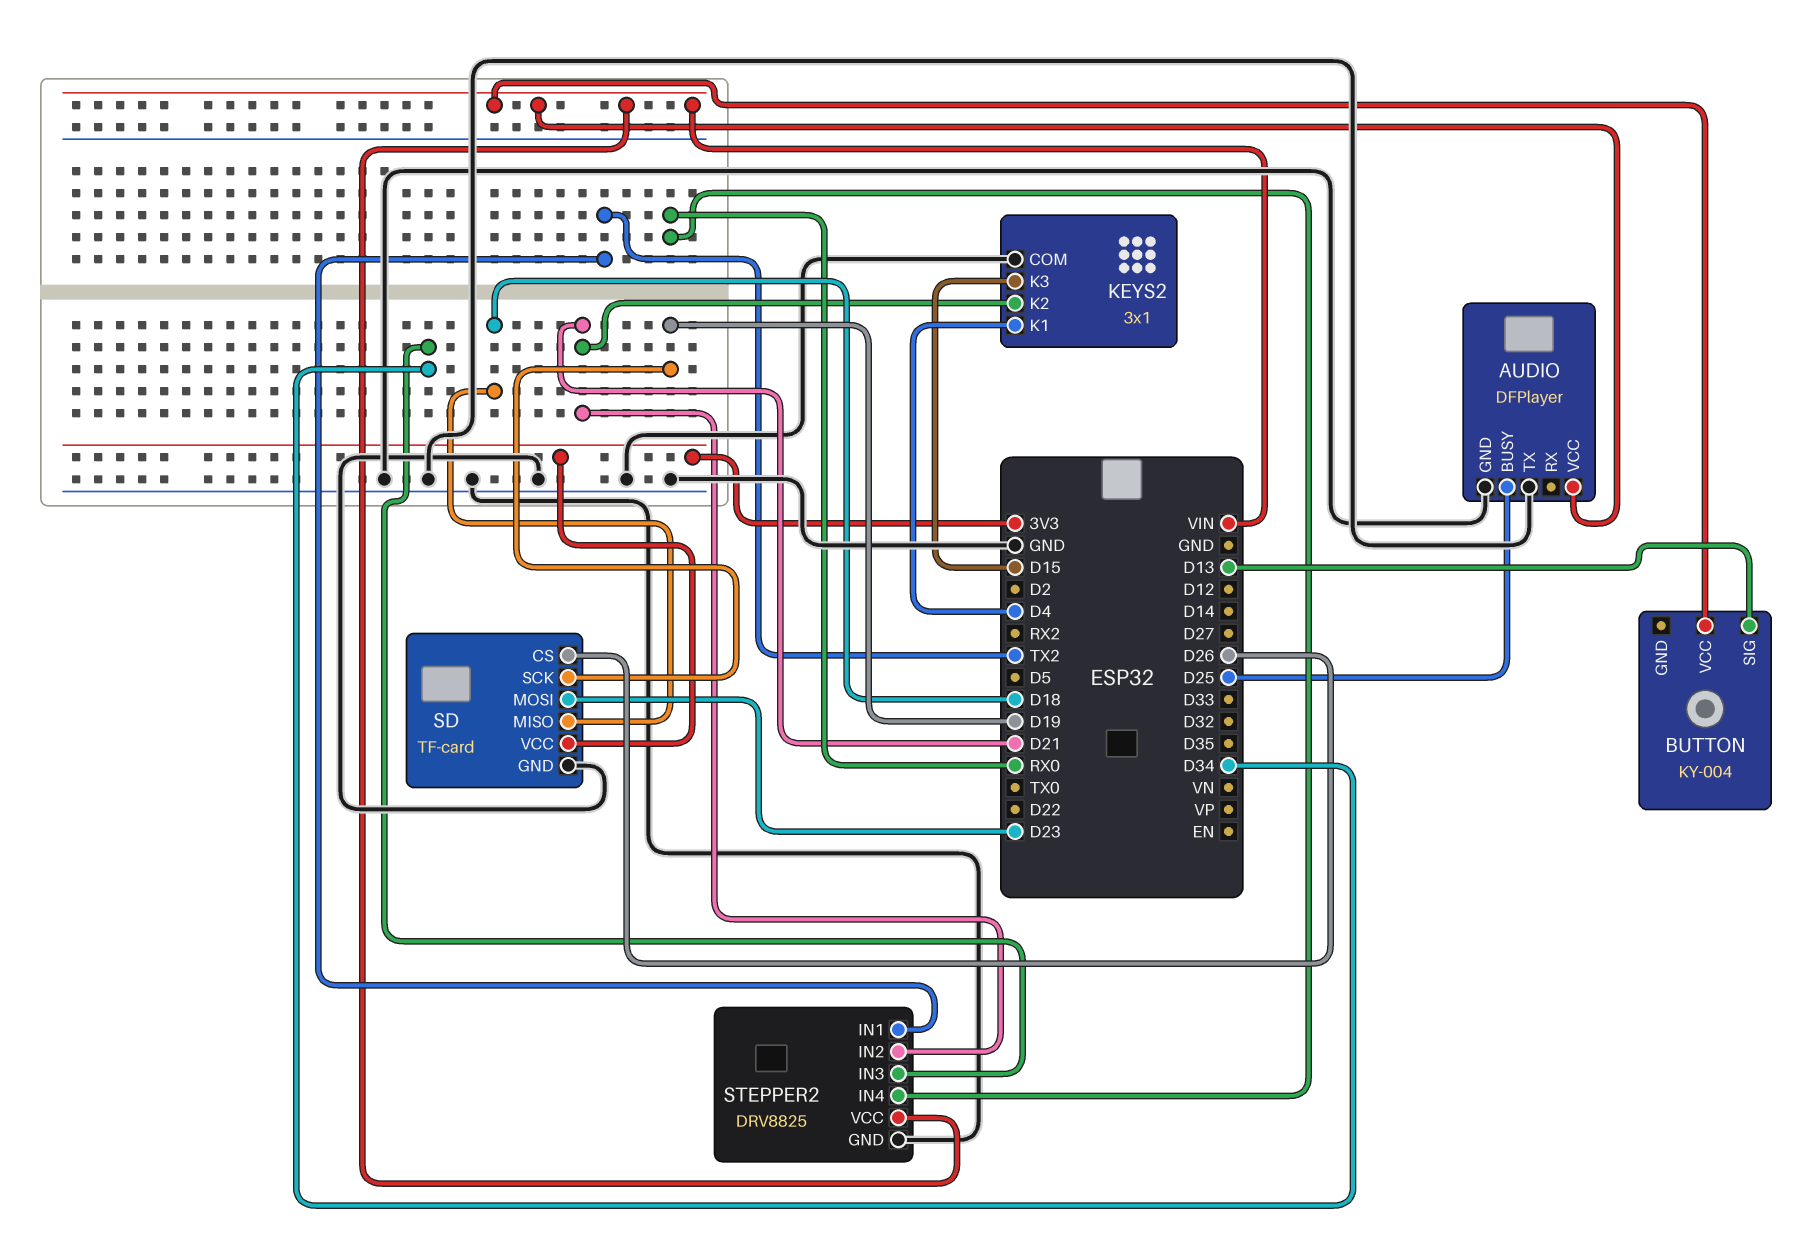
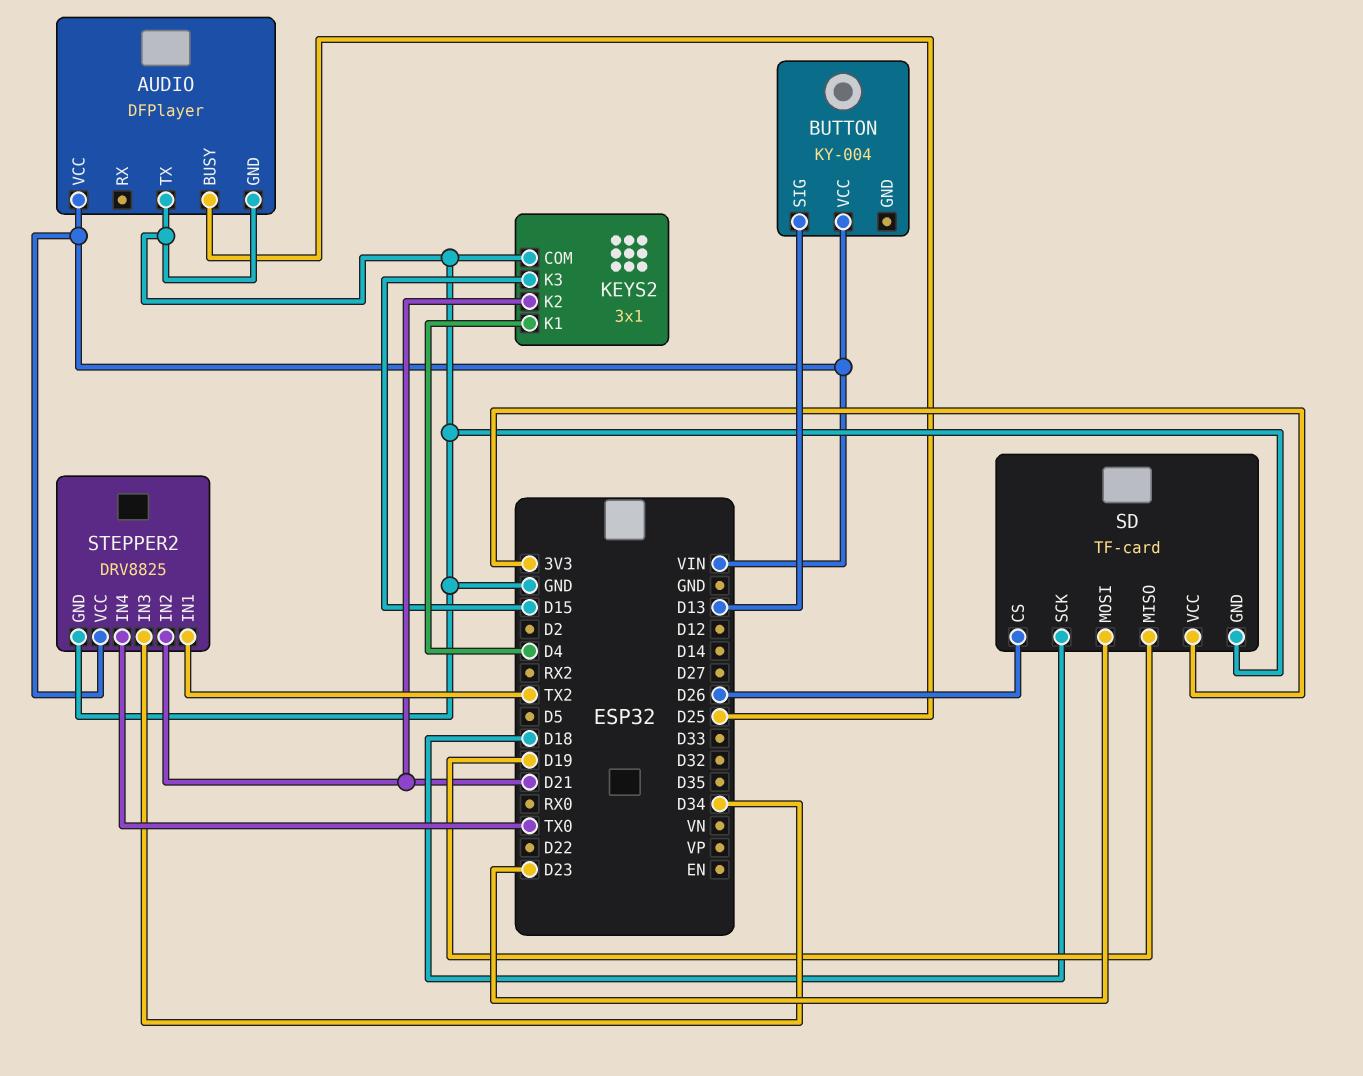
SD pin MISO: D18 -> D19
SD pin SCK: D19 -> D18
STEPPER2 pin IN4: RX0 -> TX0

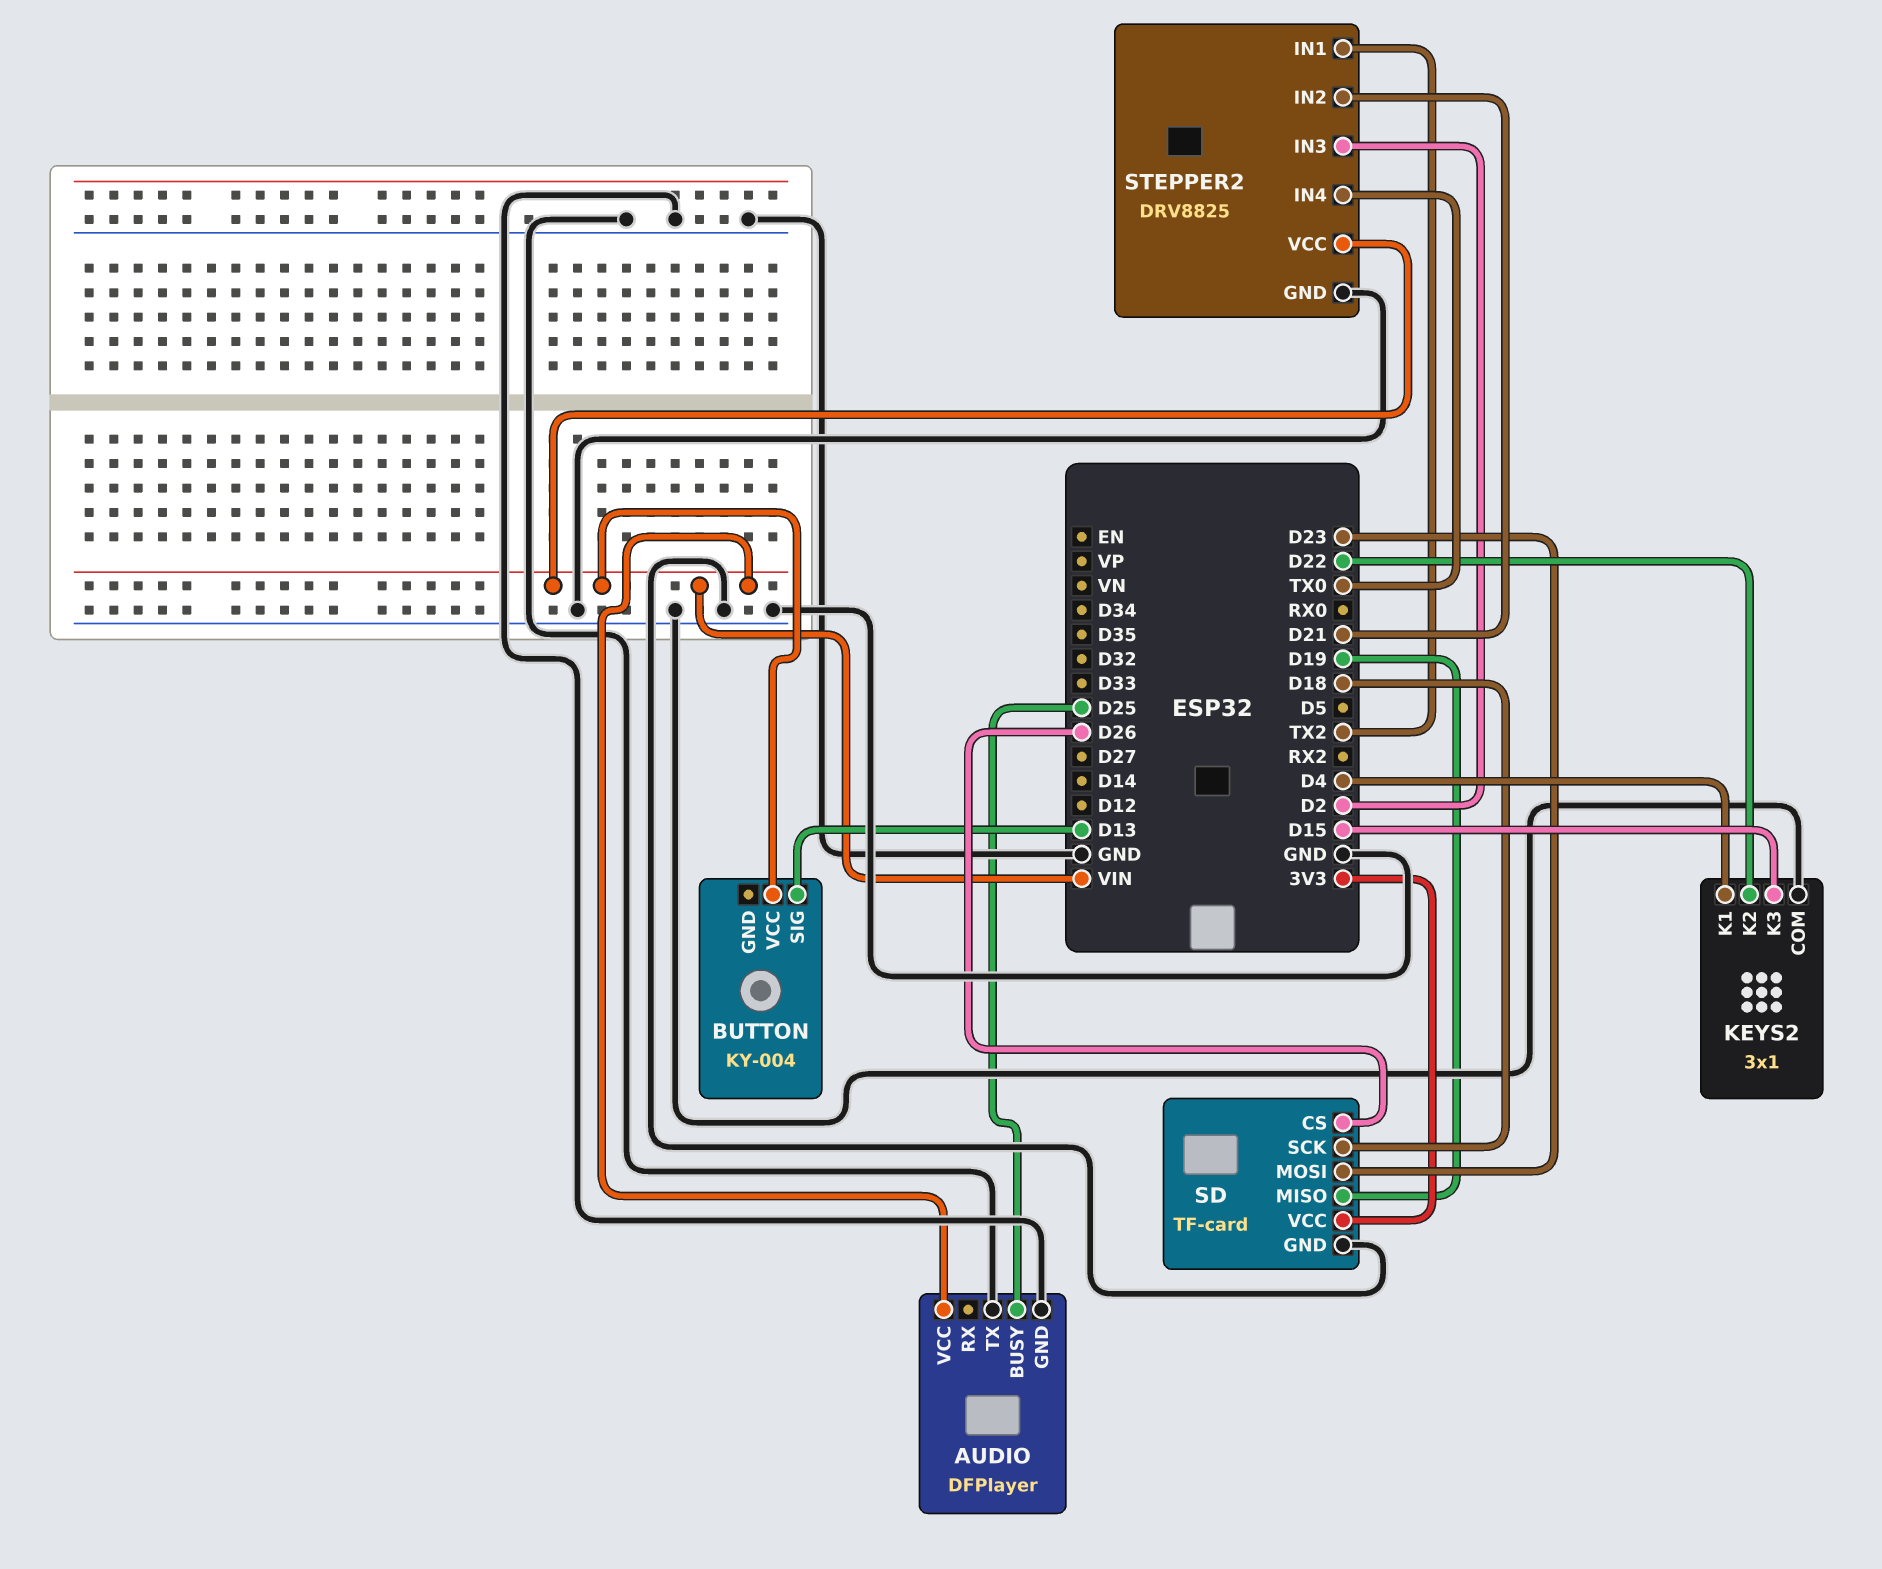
KEYS2 pin K2: D21 -> D22
STEPPER2 pin IN3: D34 -> D2

